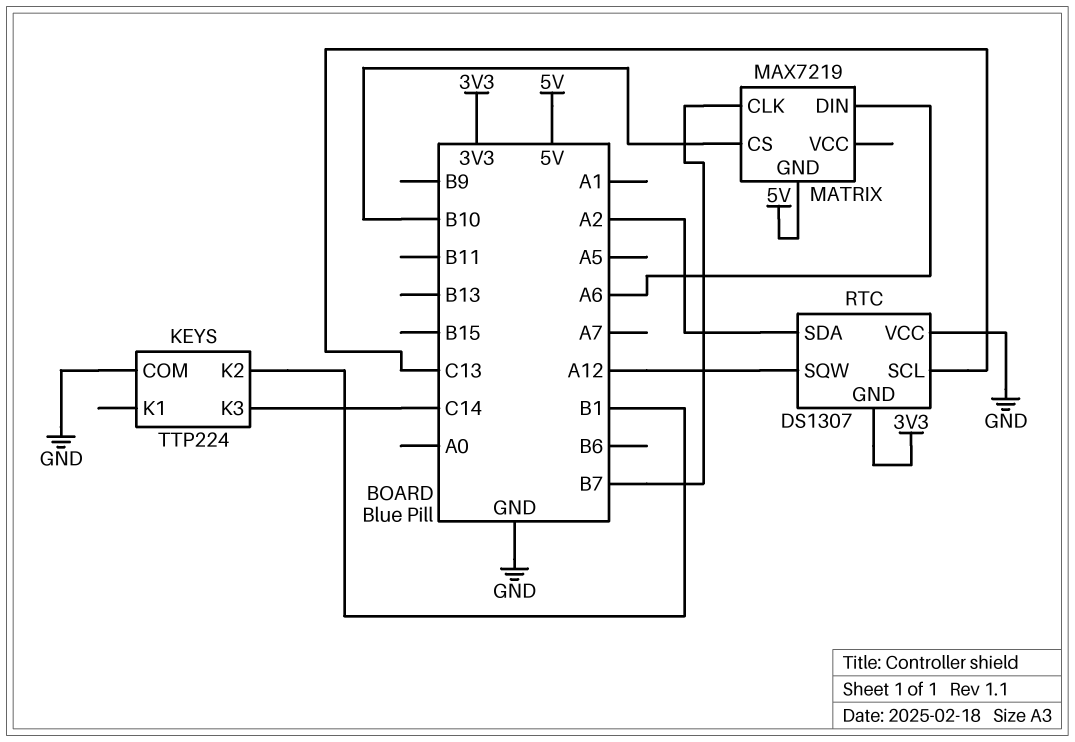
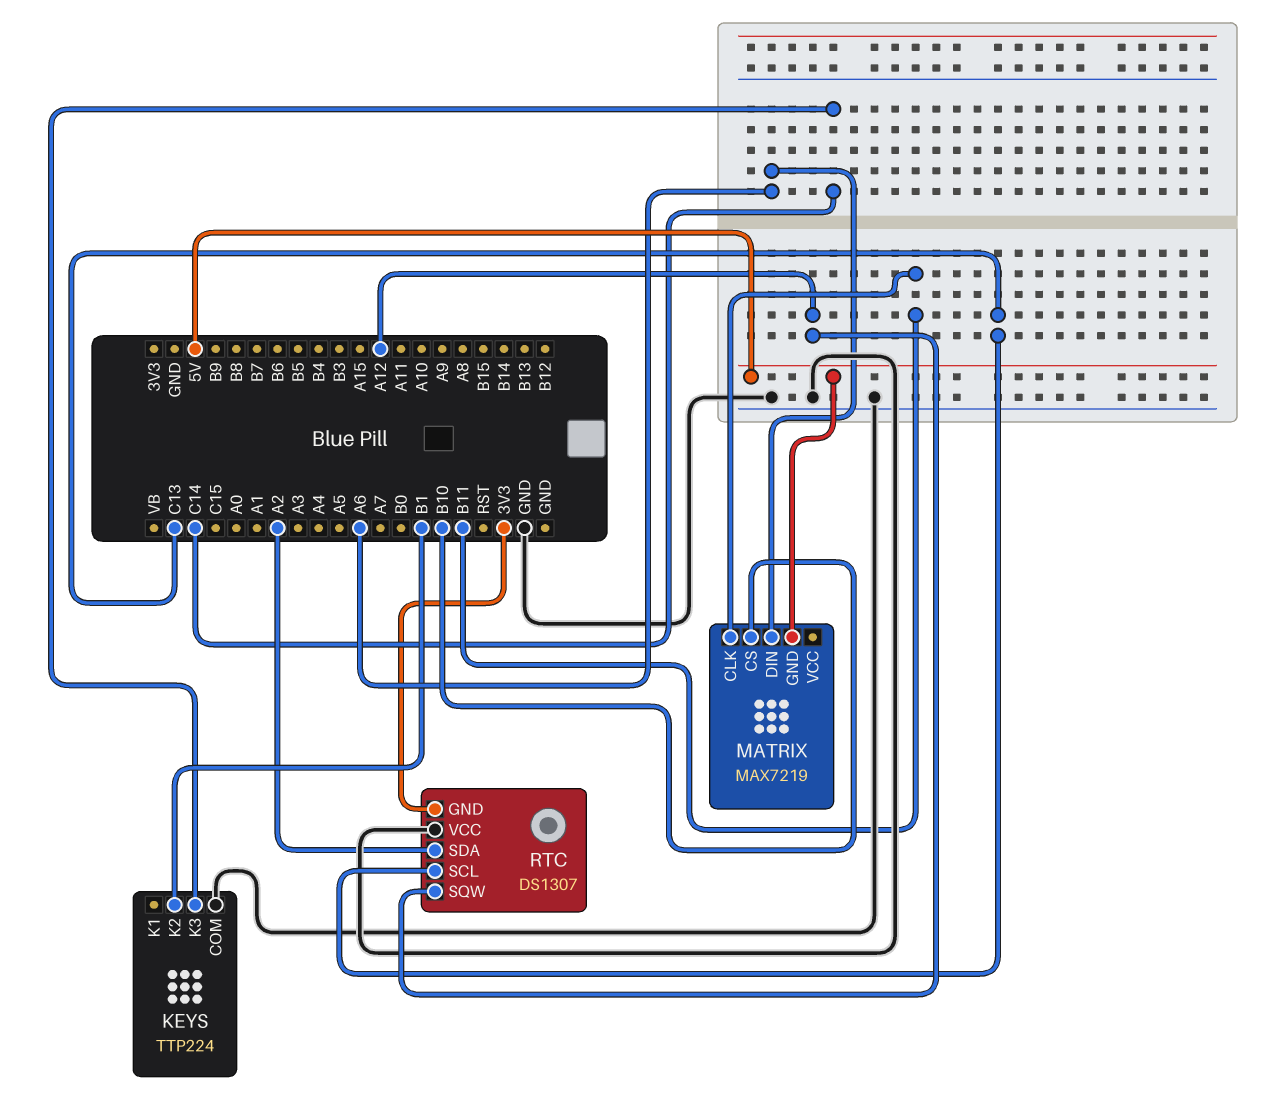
MATRIX pin CLK: B7 -> B11

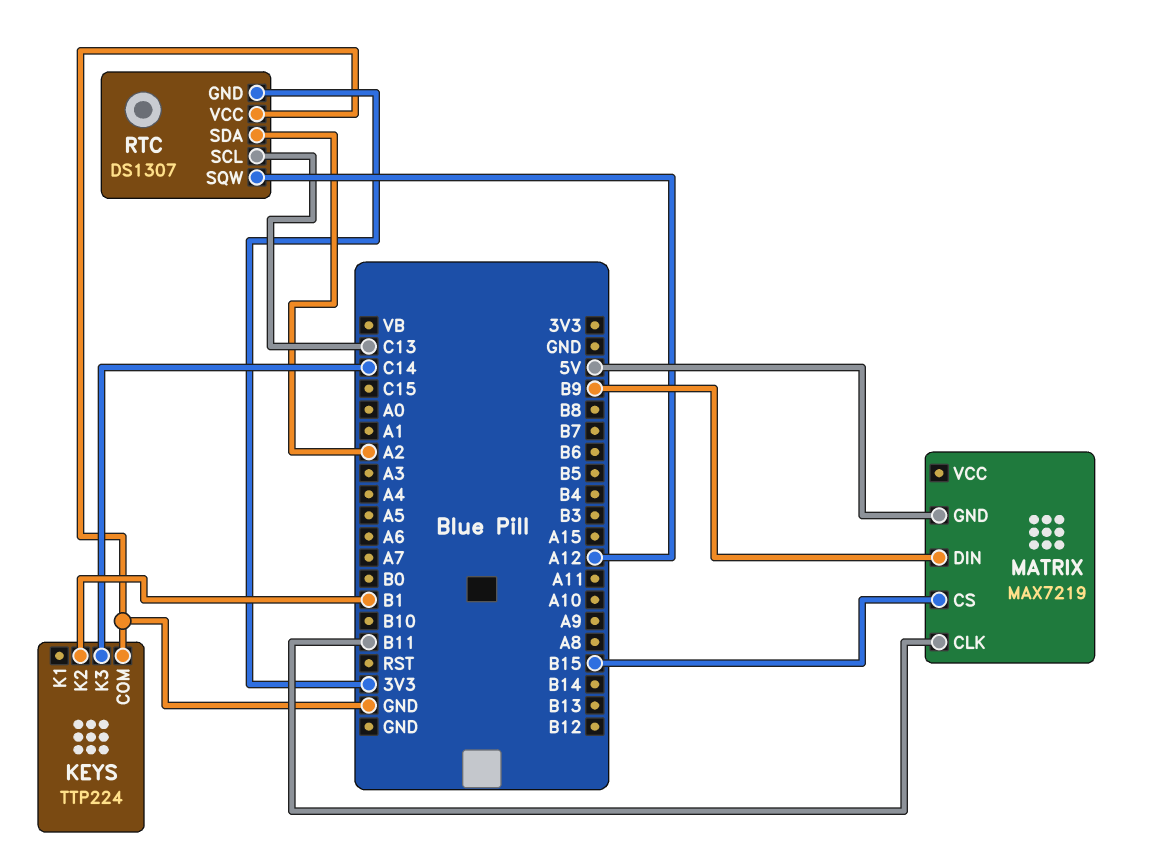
MATRIX pin CS: B10 -> B15
MATRIX pin DIN: A6 -> B9

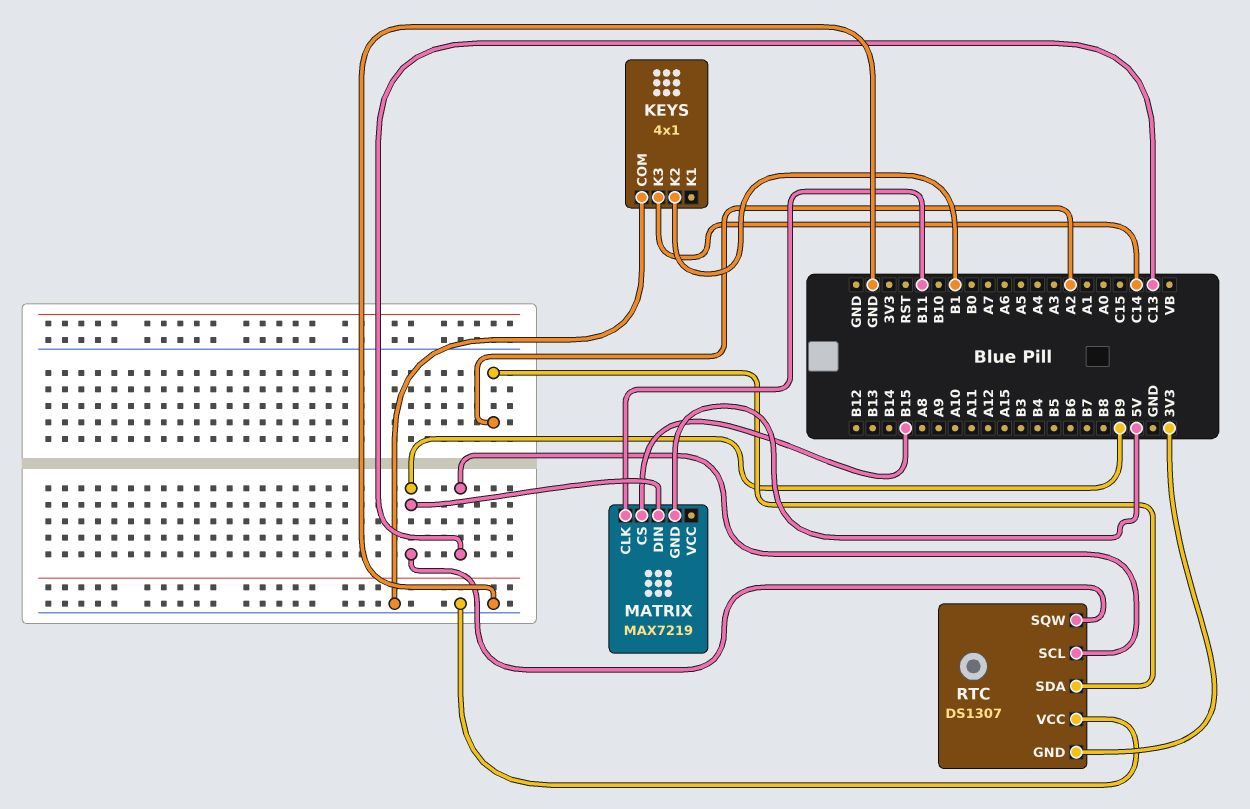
KEYS: TTP224 -> 4x1
RTC pin SQW: A12 -> B9

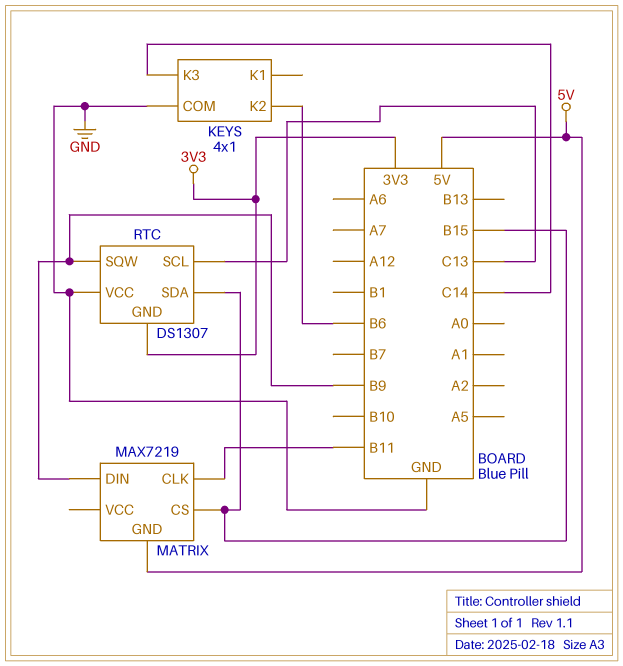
KEYS pin K2: B1 -> B6
RTC pin SDA: A2 -> B15

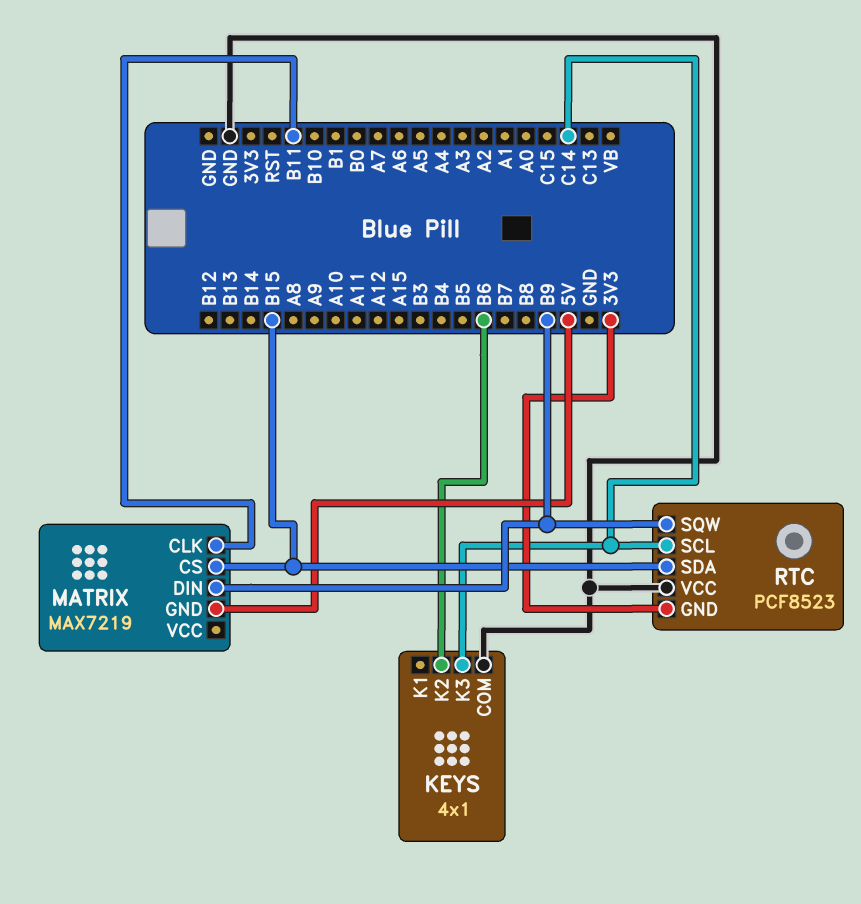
RTC: DS1307 -> PCF8523
RTC pin SCL: C13 -> C14

